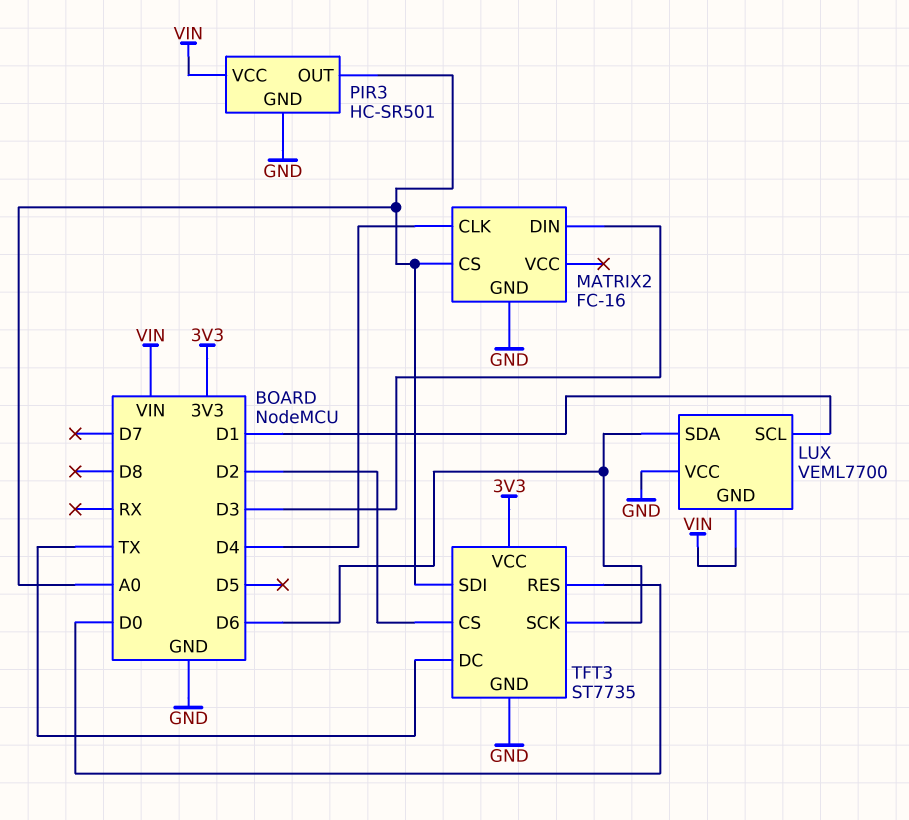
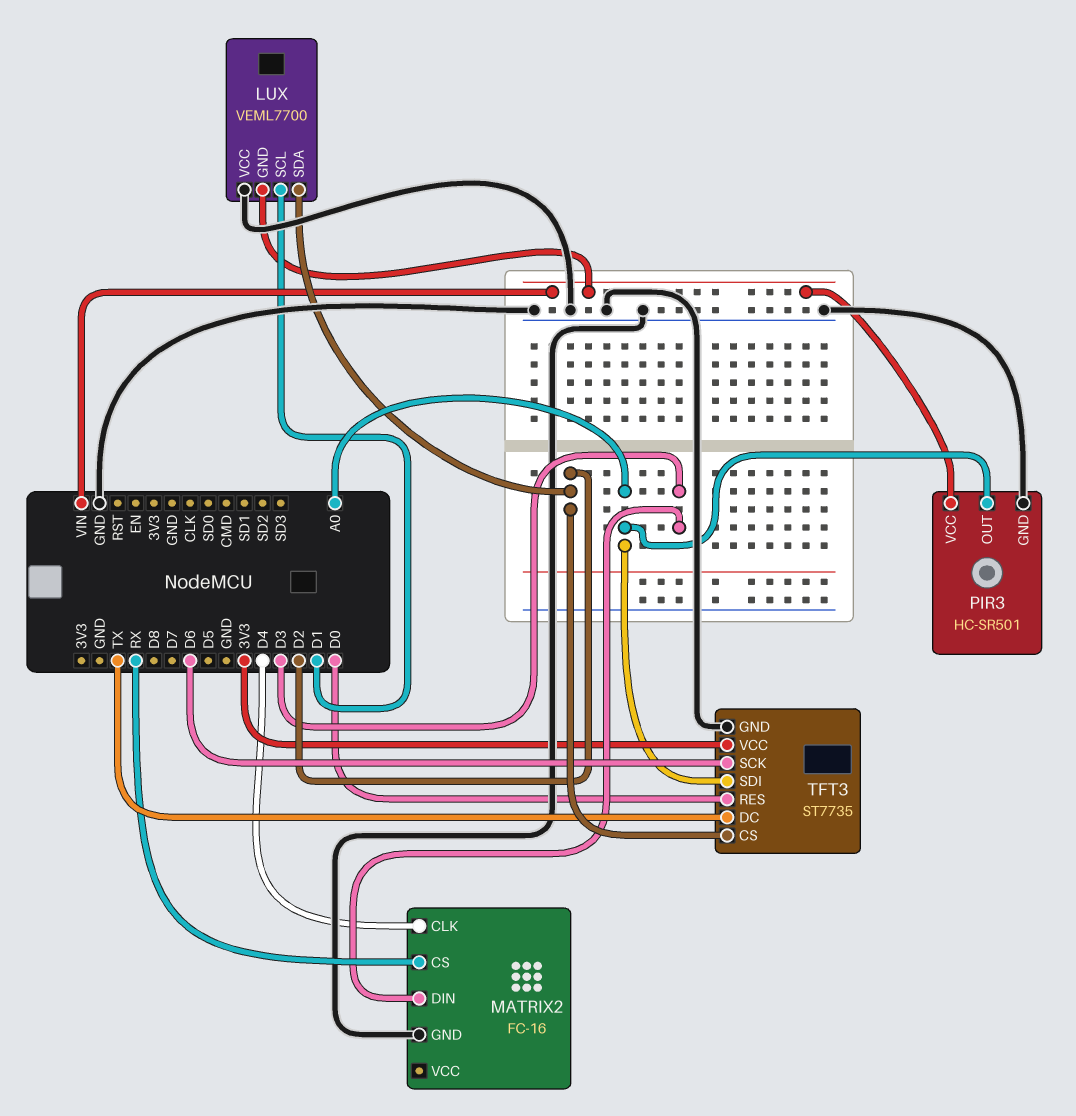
LUX pin SDA: D6 -> D2
MATRIX2 pin CS: A0 -> RX

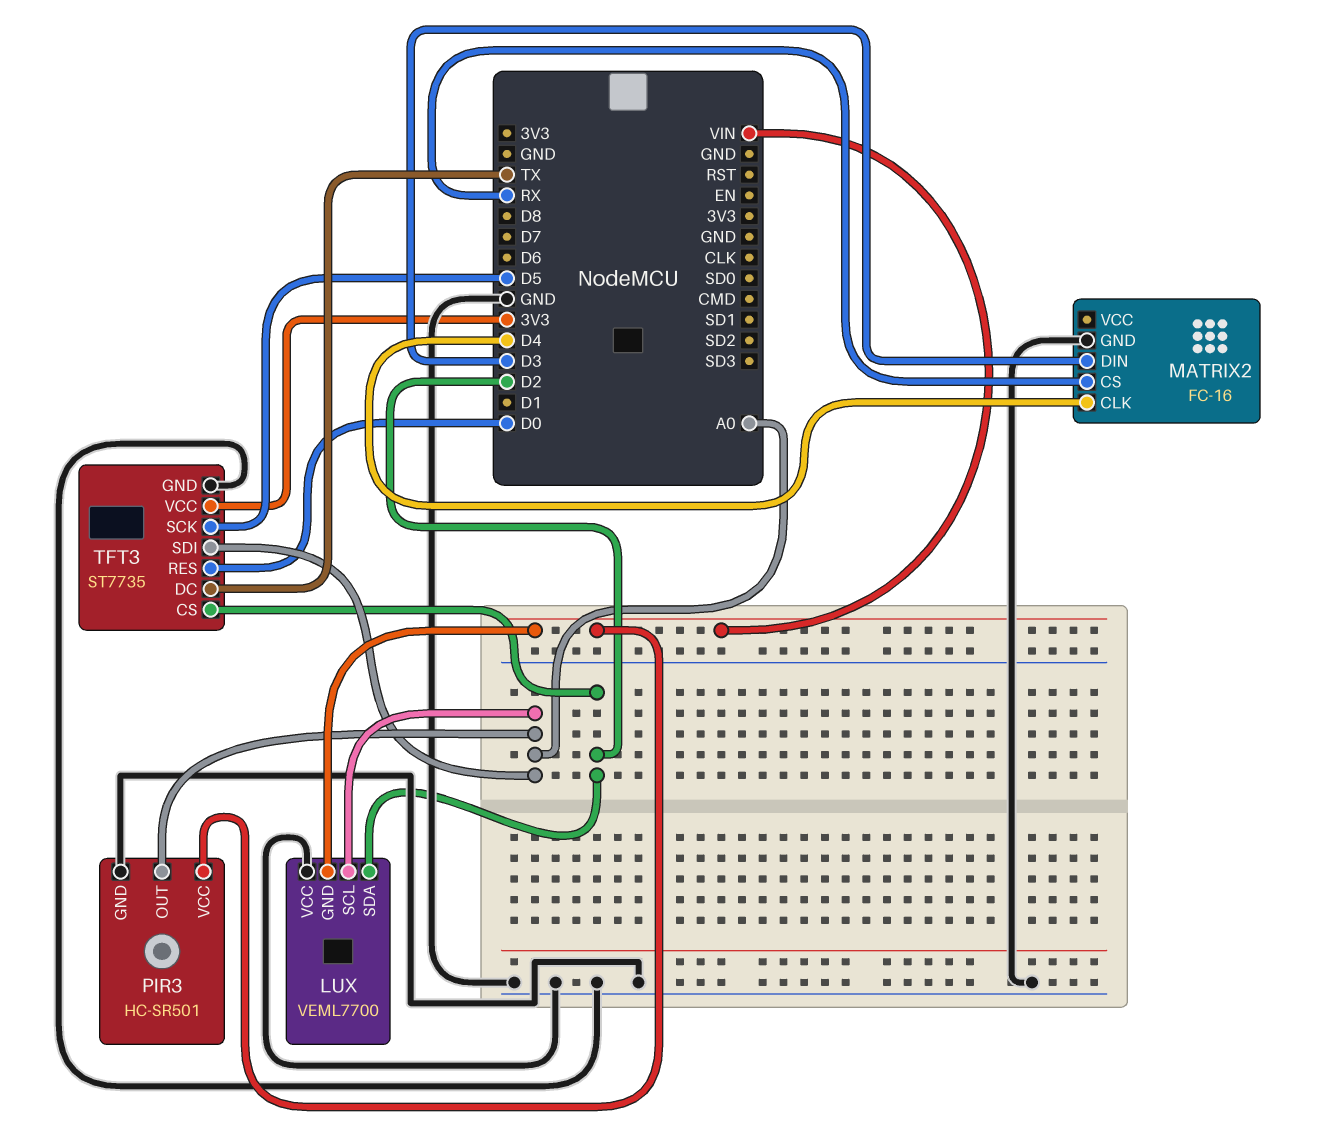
LUX pin SCL: D1 -> A0
TFT3 pin SCK: D6 -> D5

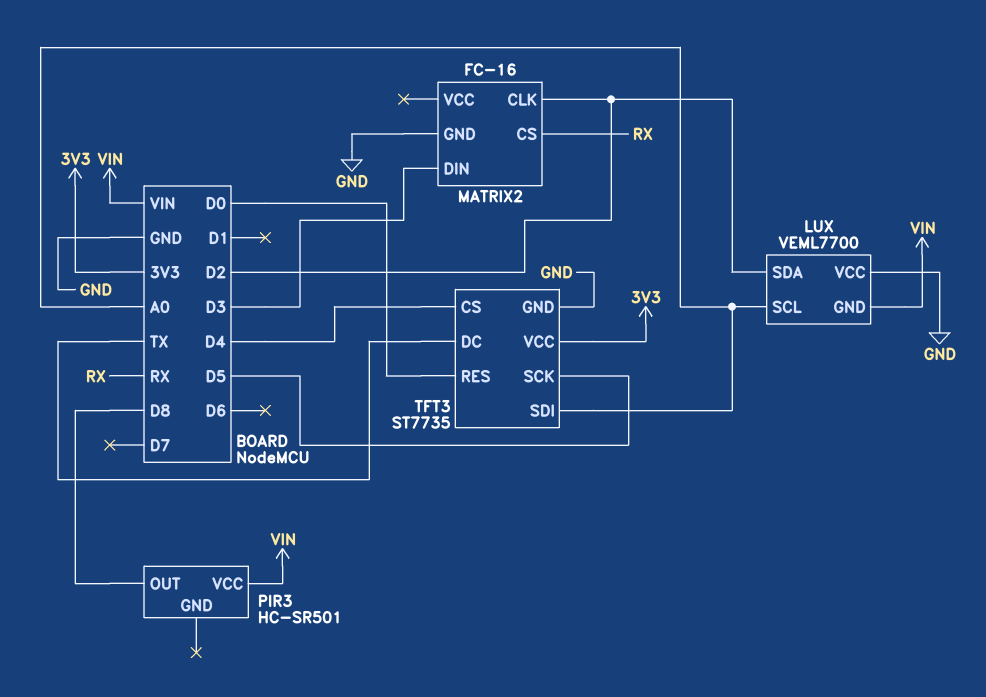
MATRIX2 pin CLK: D4 -> D2
PIR3 pin GND: GND -> none
PIR3 pin OUT: A0 -> D8
TFT3 pin CS: D2 -> D4

